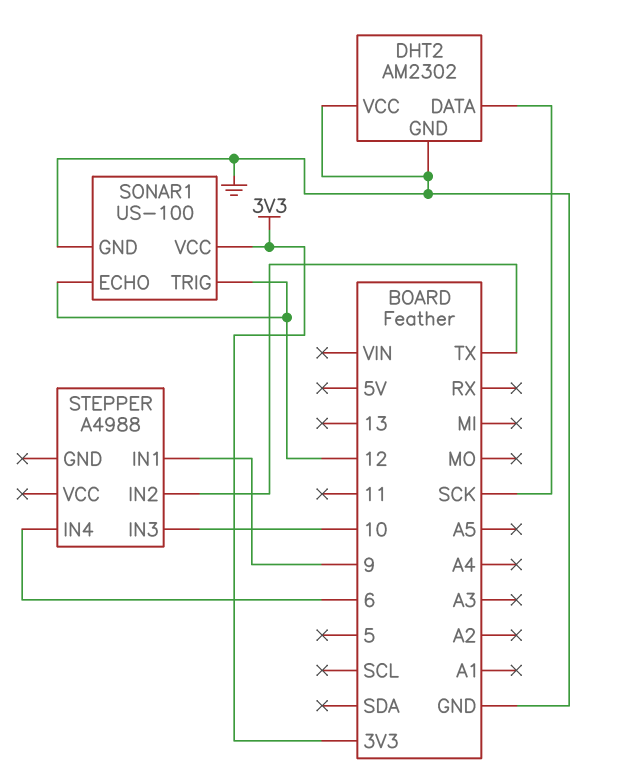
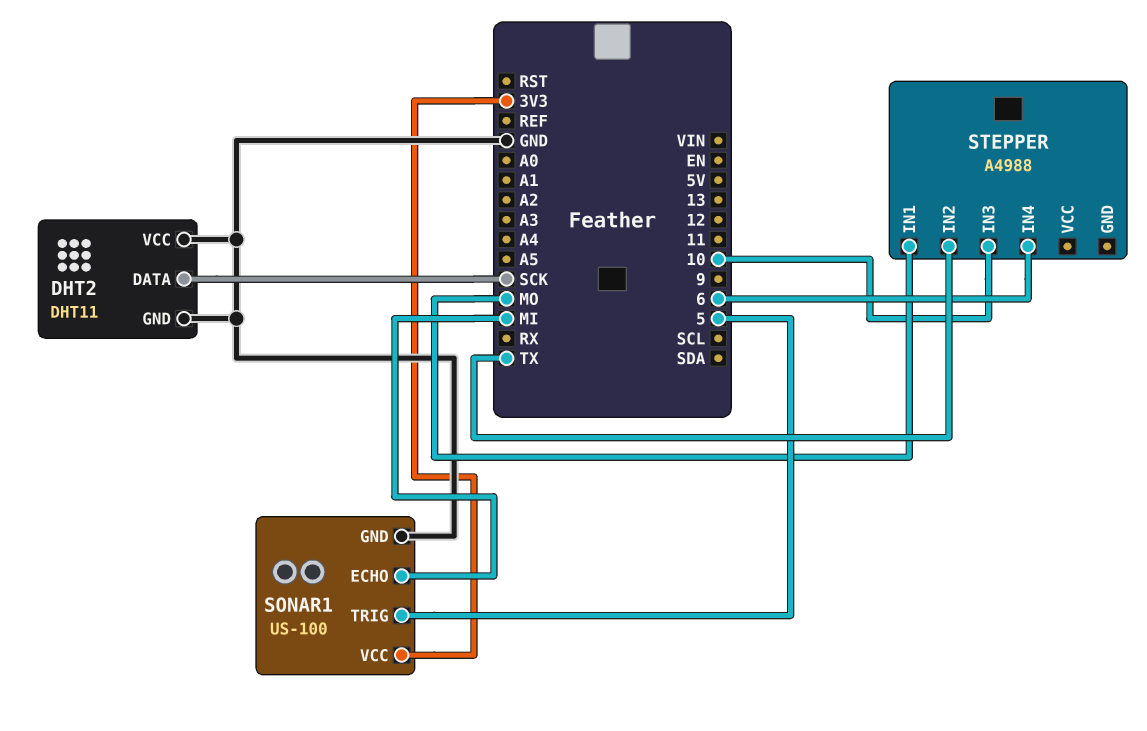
DHT2: AM2302 -> DHT11
SONAR1 pin ECHO: 12 -> MI
SONAR1 pin TRIG: 12 -> 5
STEPPER pin IN1: 9 -> MO

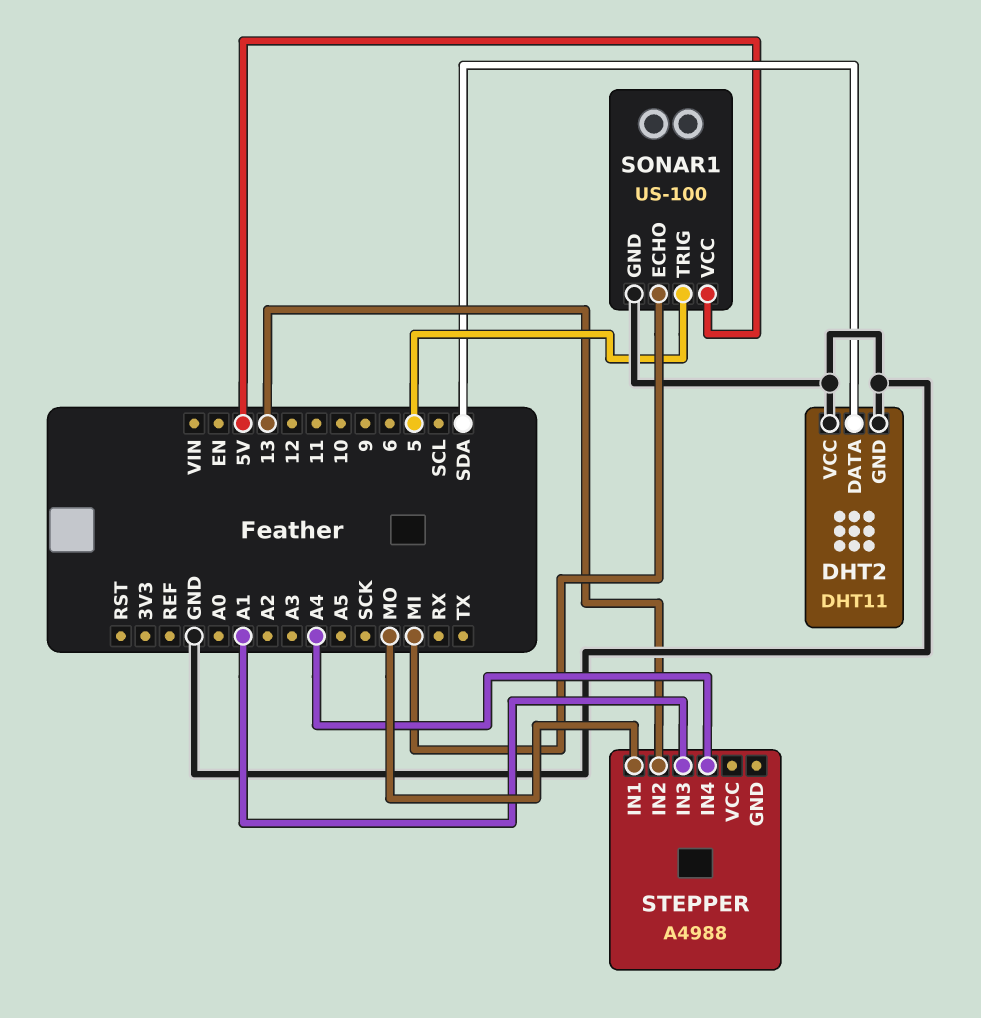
DHT2 pin DATA: SCK -> SDA
SONAR1 pin VCC: 3V3 -> 5V
STEPPER pin IN2: TX -> 13
STEPPER pin IN3: 10 -> A1
STEPPER pin IN4: 6 -> A4

